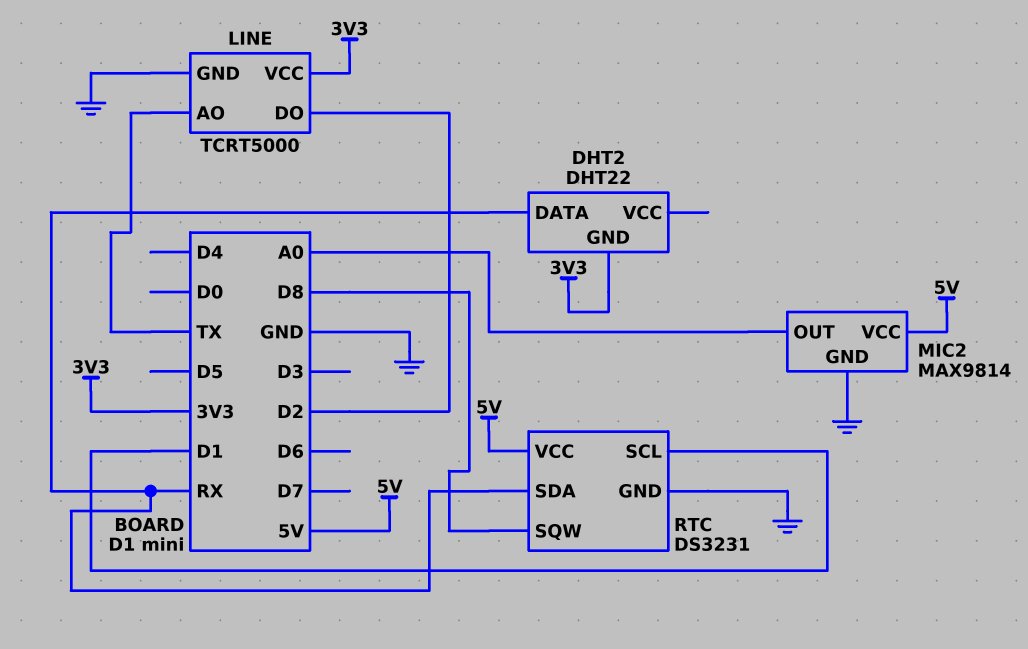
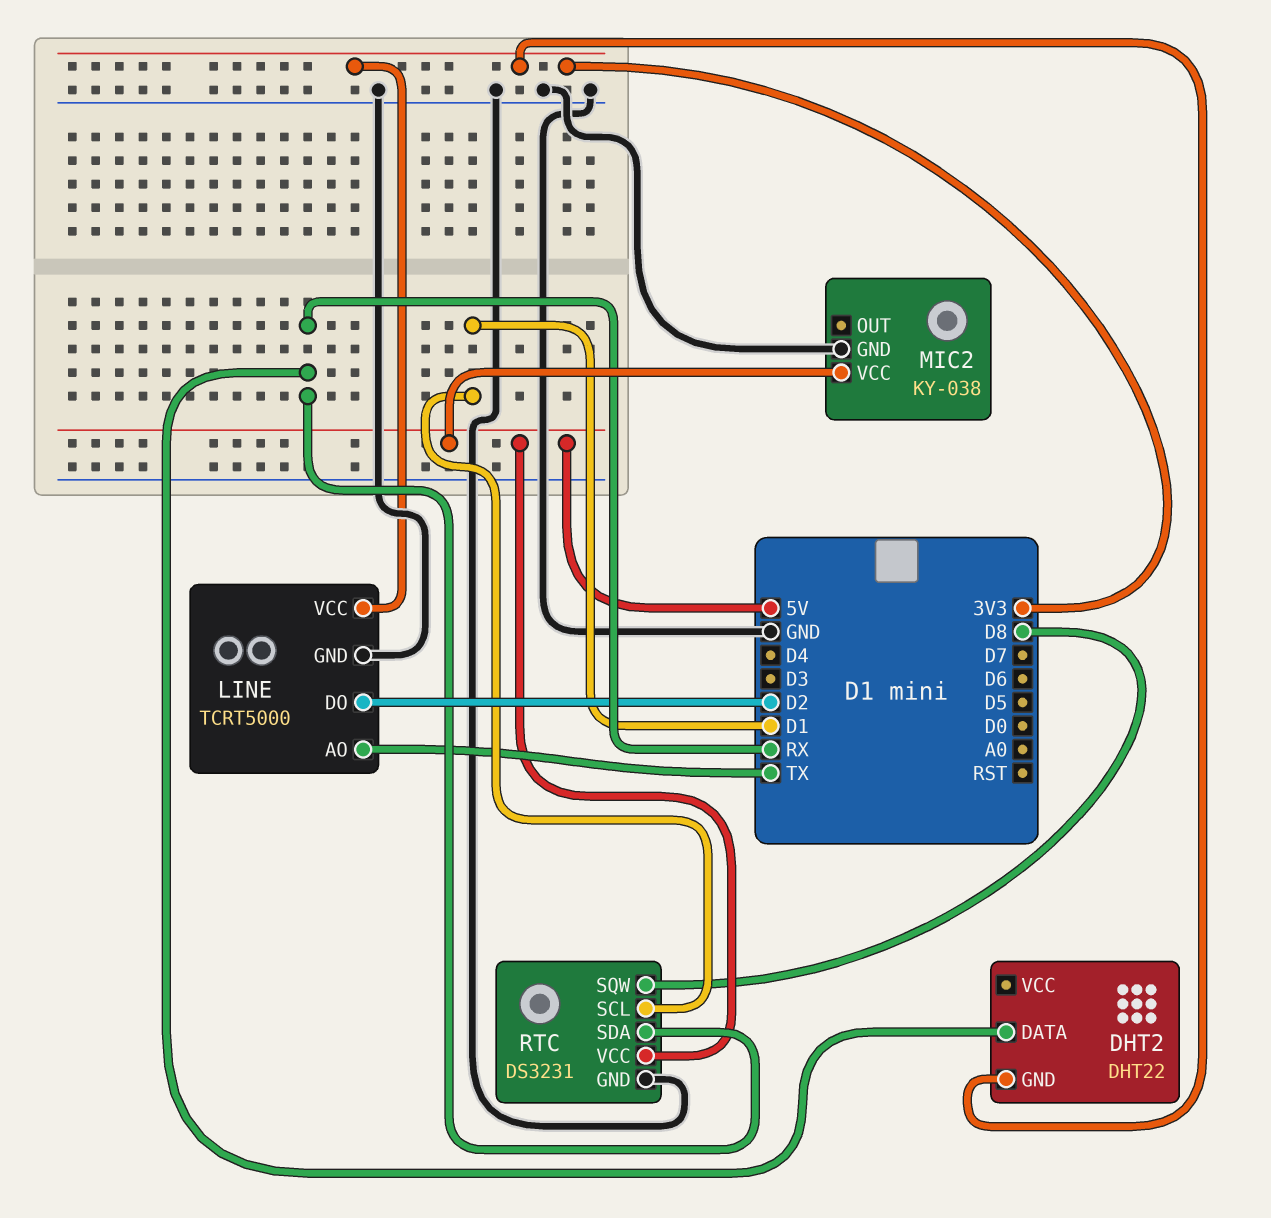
MIC2: MAX9814 -> KY-038
MIC2 pin OUT: A0 -> none

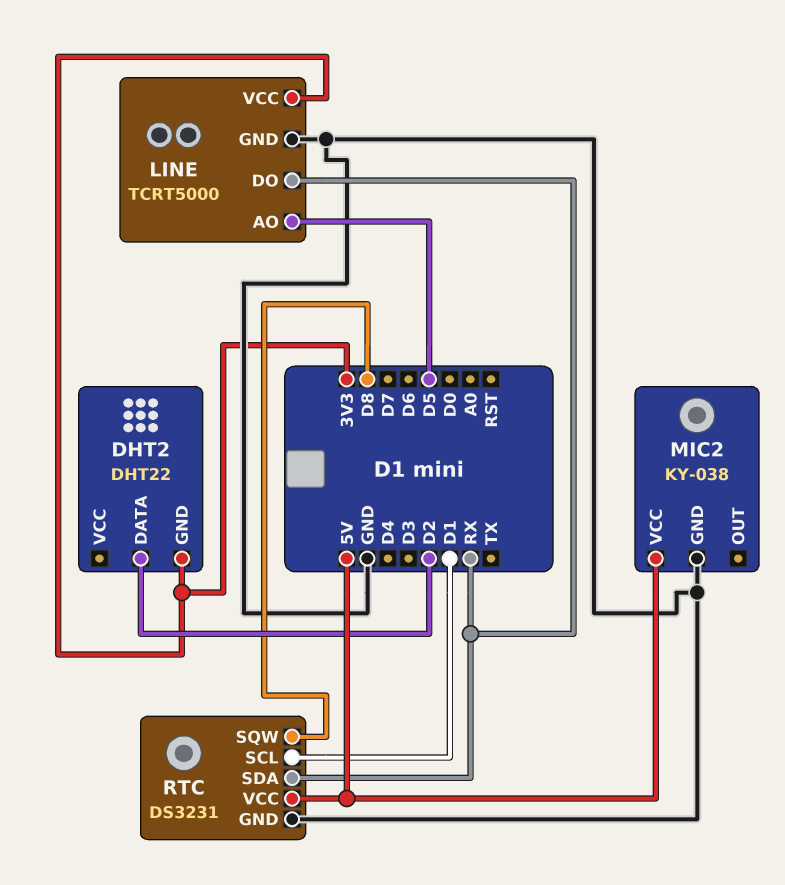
DHT2 pin DATA: RX -> D2
LINE pin AO: TX -> D5
LINE pin DO: D2 -> RX

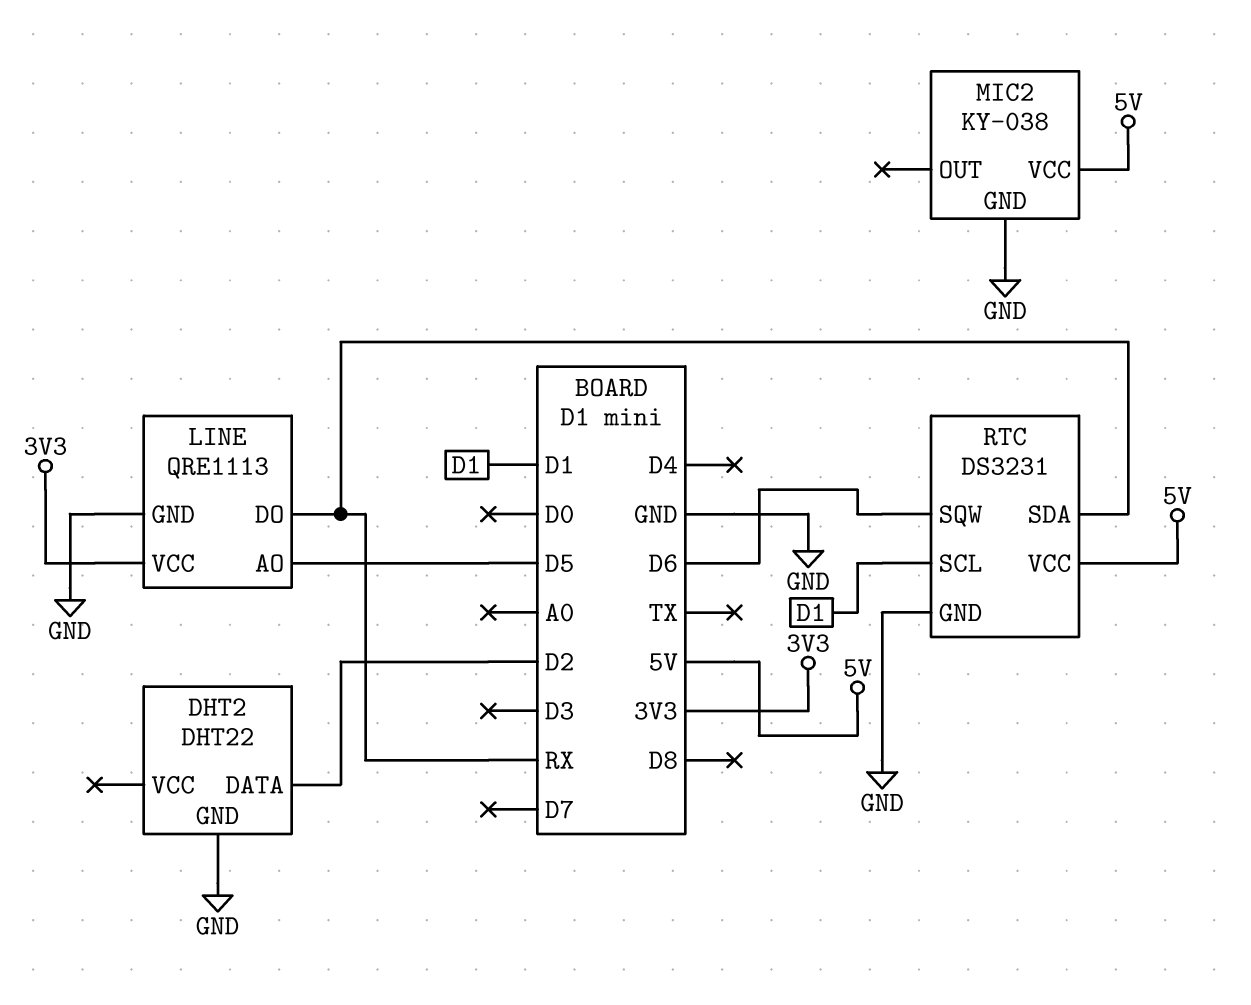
DHT2 pin GND: 3V3 -> GND
LINE: TCRT5000 -> QRE1113
RTC pin SQW: D8 -> D6

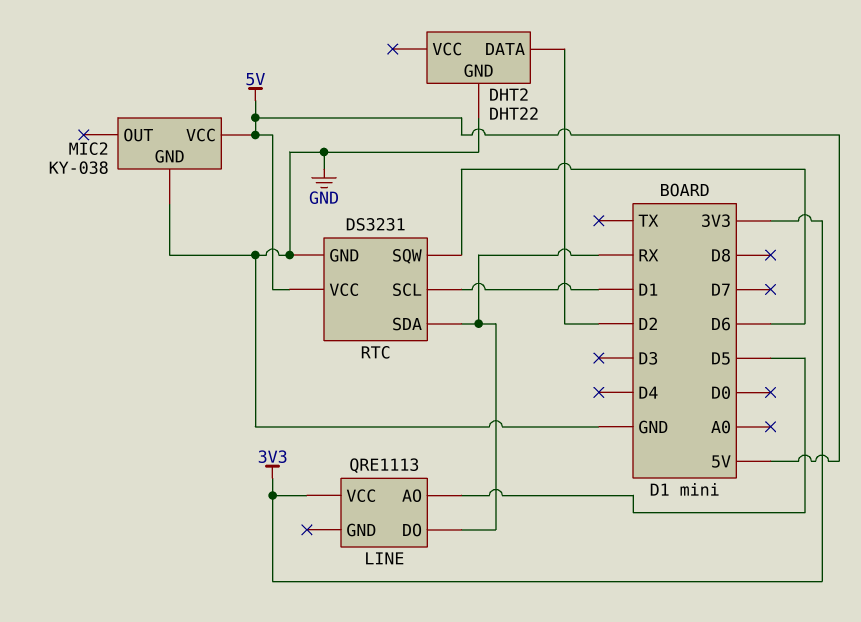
LINE pin GND: GND -> none

